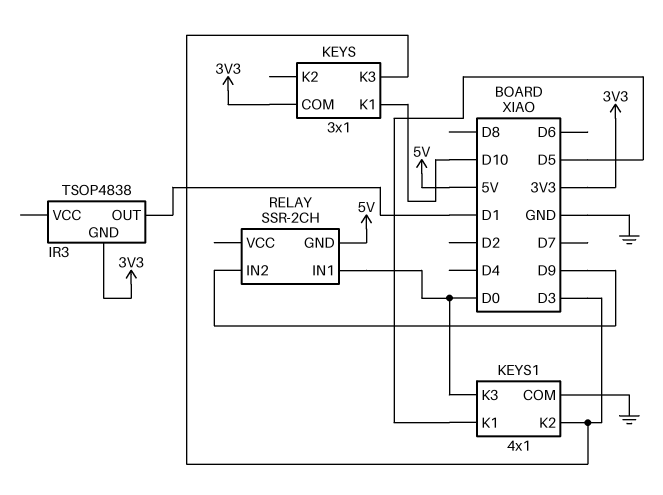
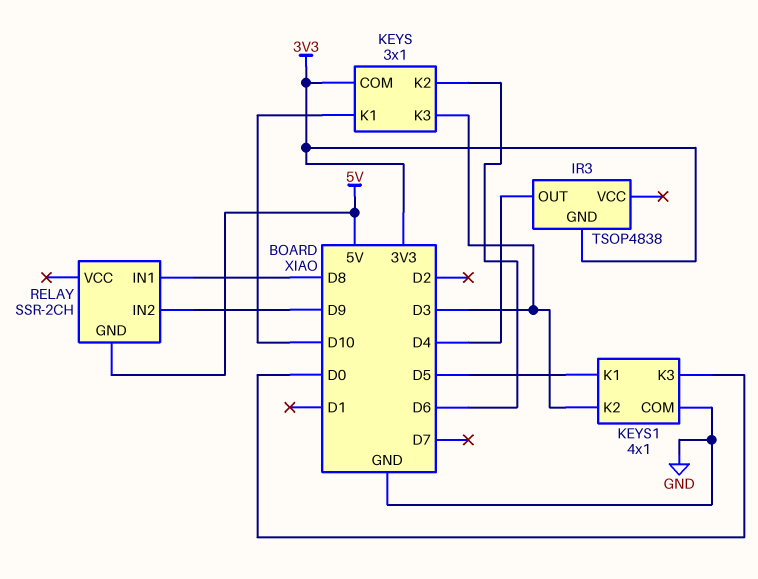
IR3 pin OUT: D1 -> D4
KEYS pin K2: none -> D6
RELAY pin IN1: D0 -> D8

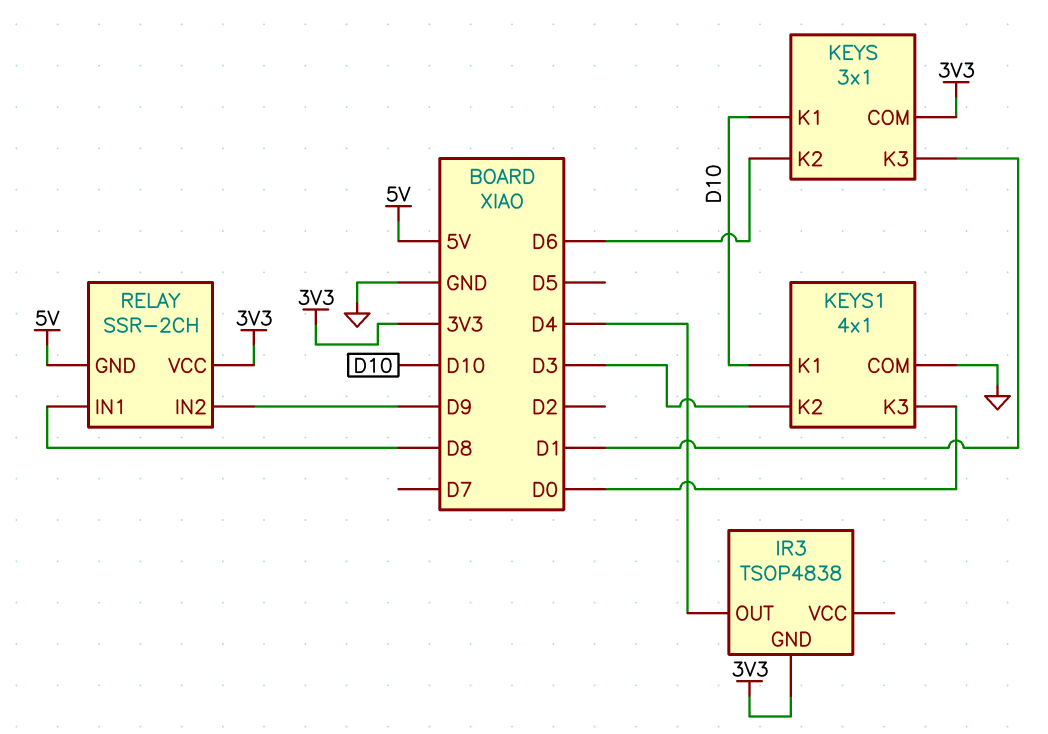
KEYS pin K3: D3 -> D1
KEYS1 pin K1: D5 -> D10
RELAY pin VCC: none -> 3V3

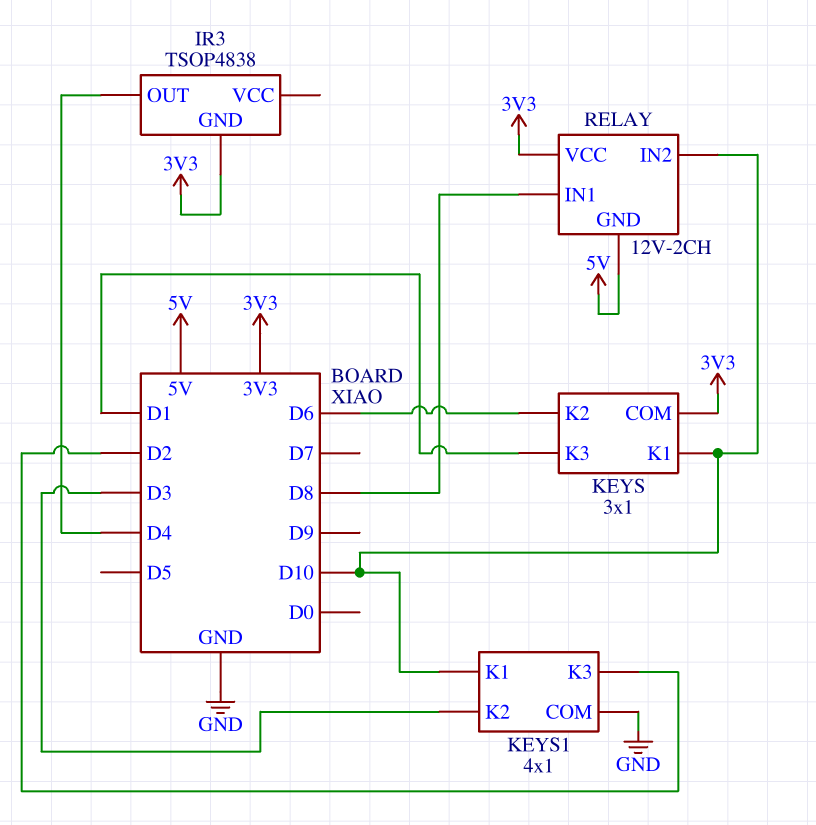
KEYS1 pin K3: D0 -> D2
RELAY: SSR-2CH -> 12V-2CH
RELAY pin IN2: D9 -> D10

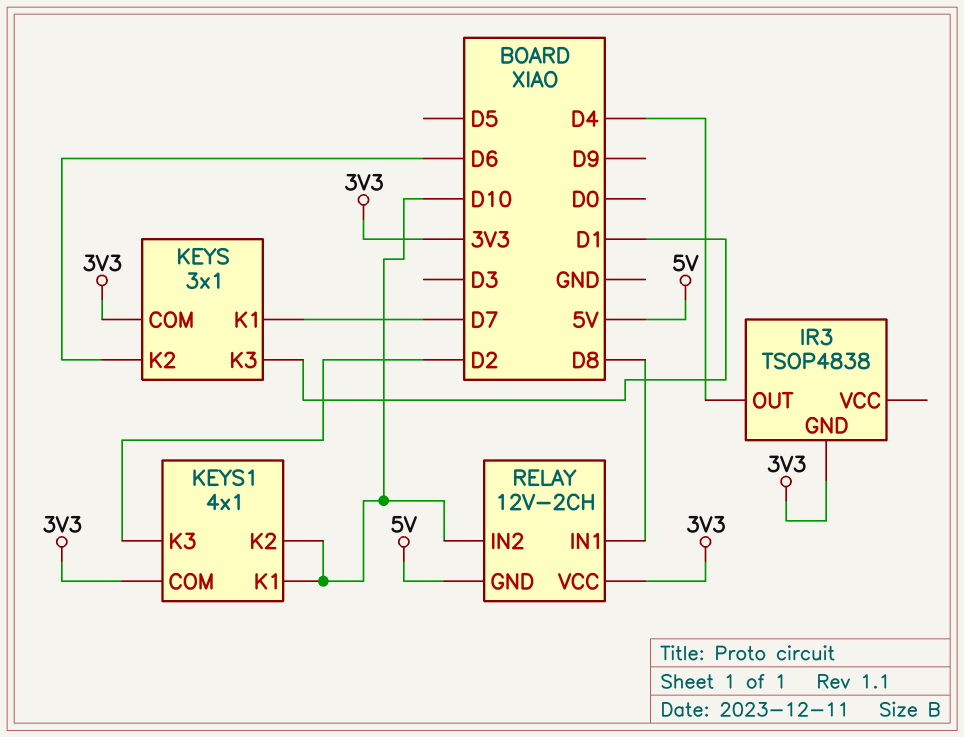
KEYS pin K1: D10 -> D7
KEYS1 pin COM: GND -> 3V3
KEYS1 pin K2: D3 -> D10

